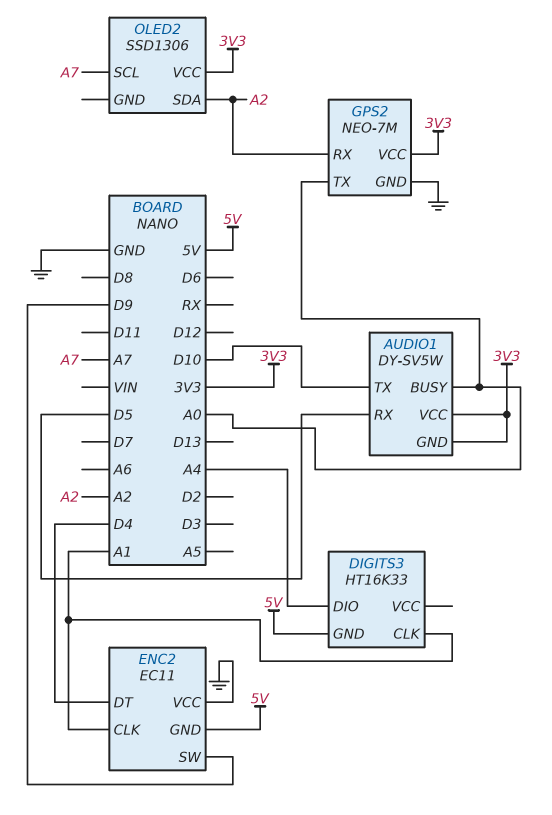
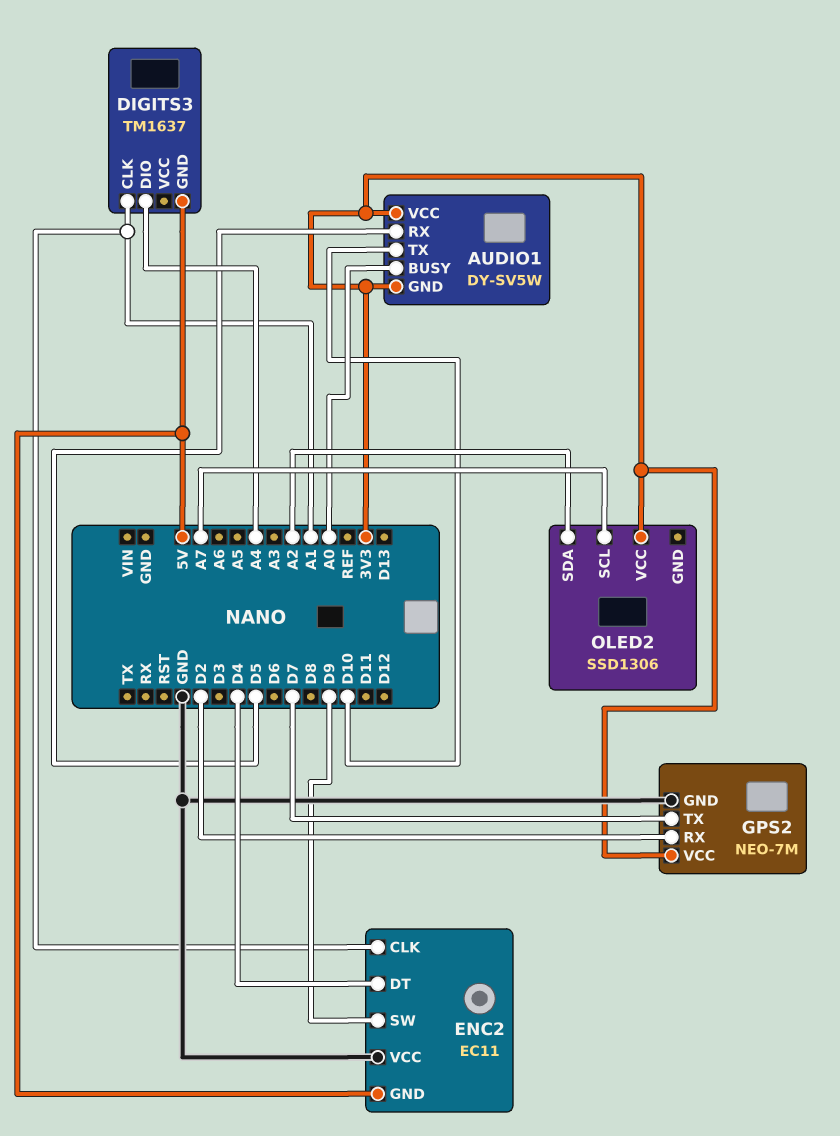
DIGITS3: HT16K33 -> TM1637
GPS2 pin RX: A2 -> D2
GPS2 pin TX: A0 -> D7

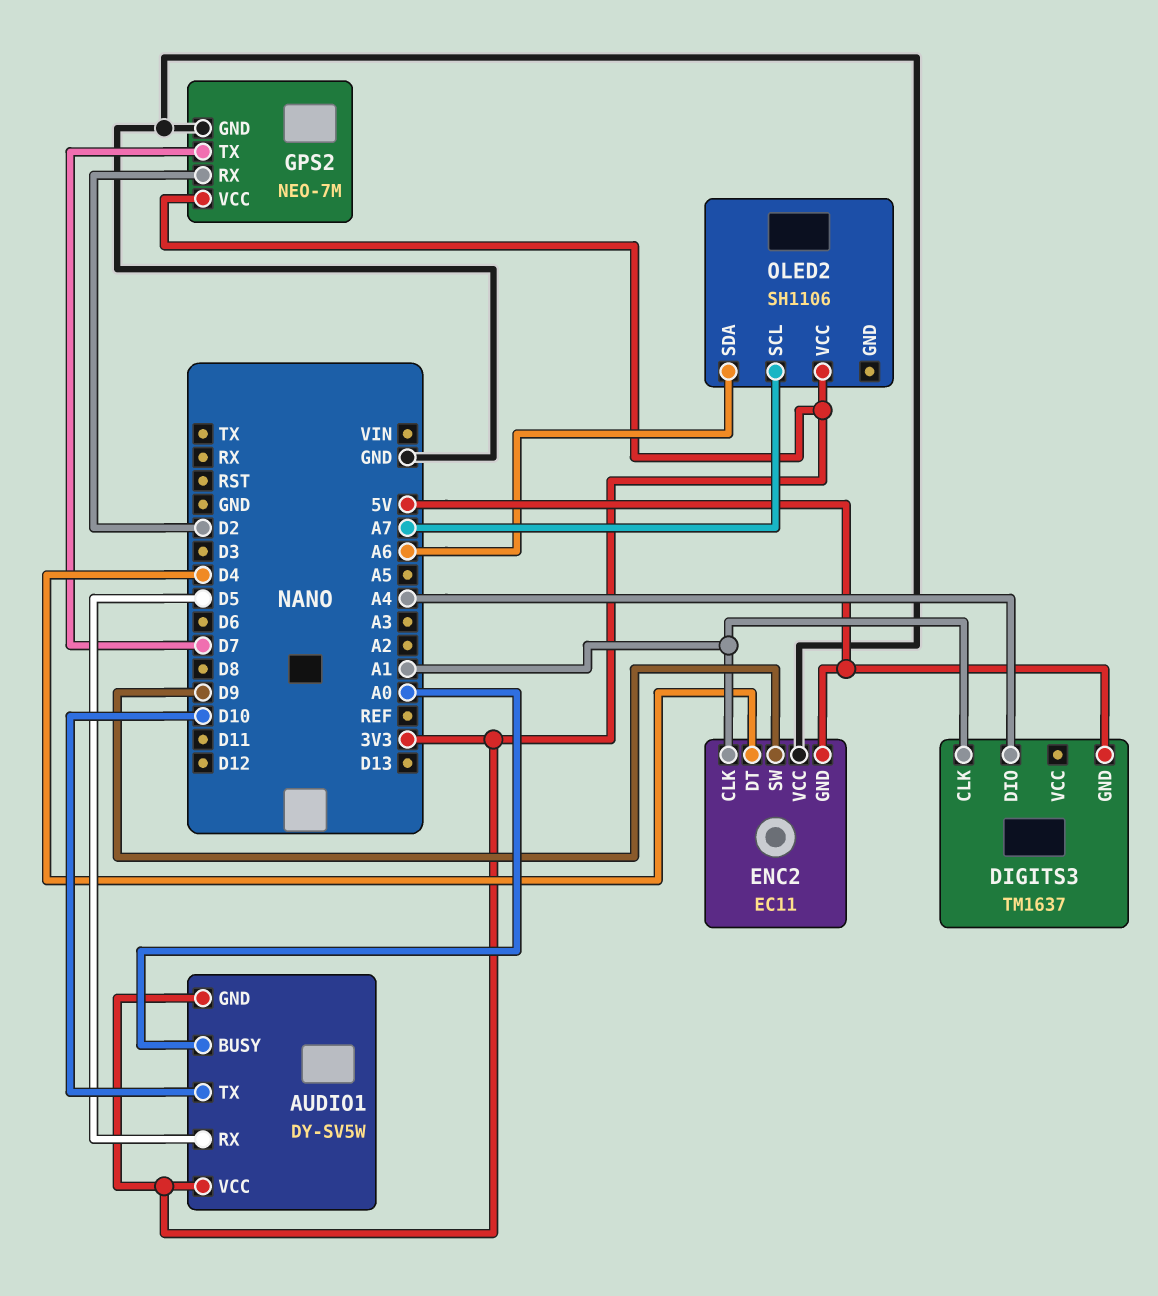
OLED2: SSD1306 -> SH1106
OLED2 pin SDA: A2 -> A6

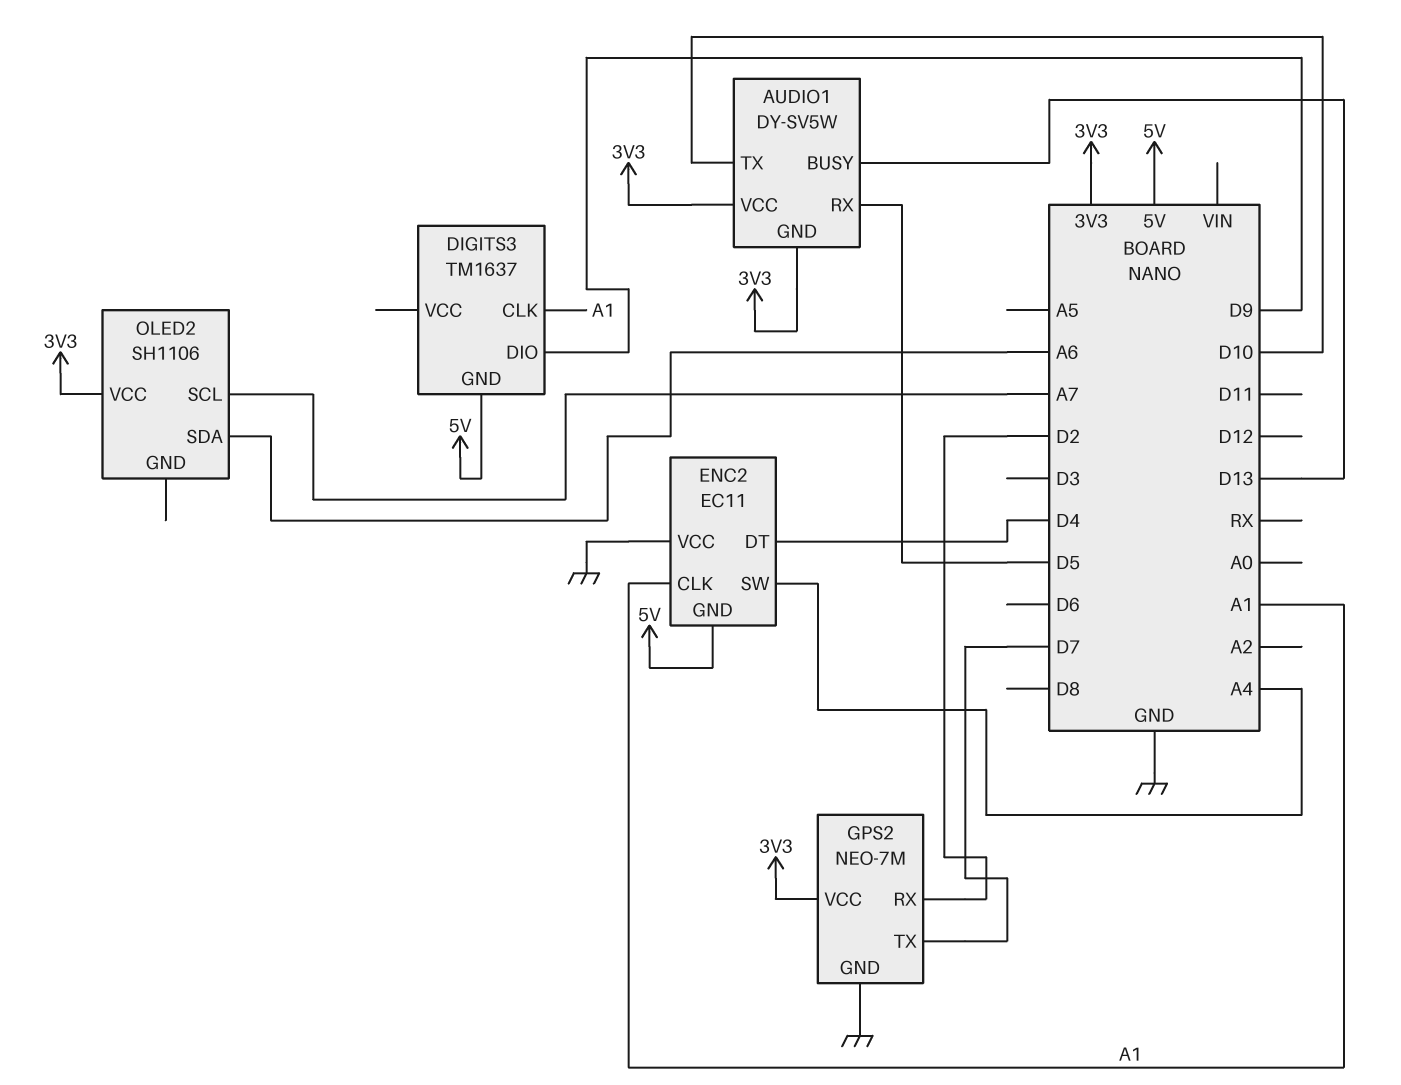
AUDIO1 pin BUSY: A0 -> D13
DIGITS3 pin DIO: A4 -> D9
ENC2 pin SW: D9 -> A4

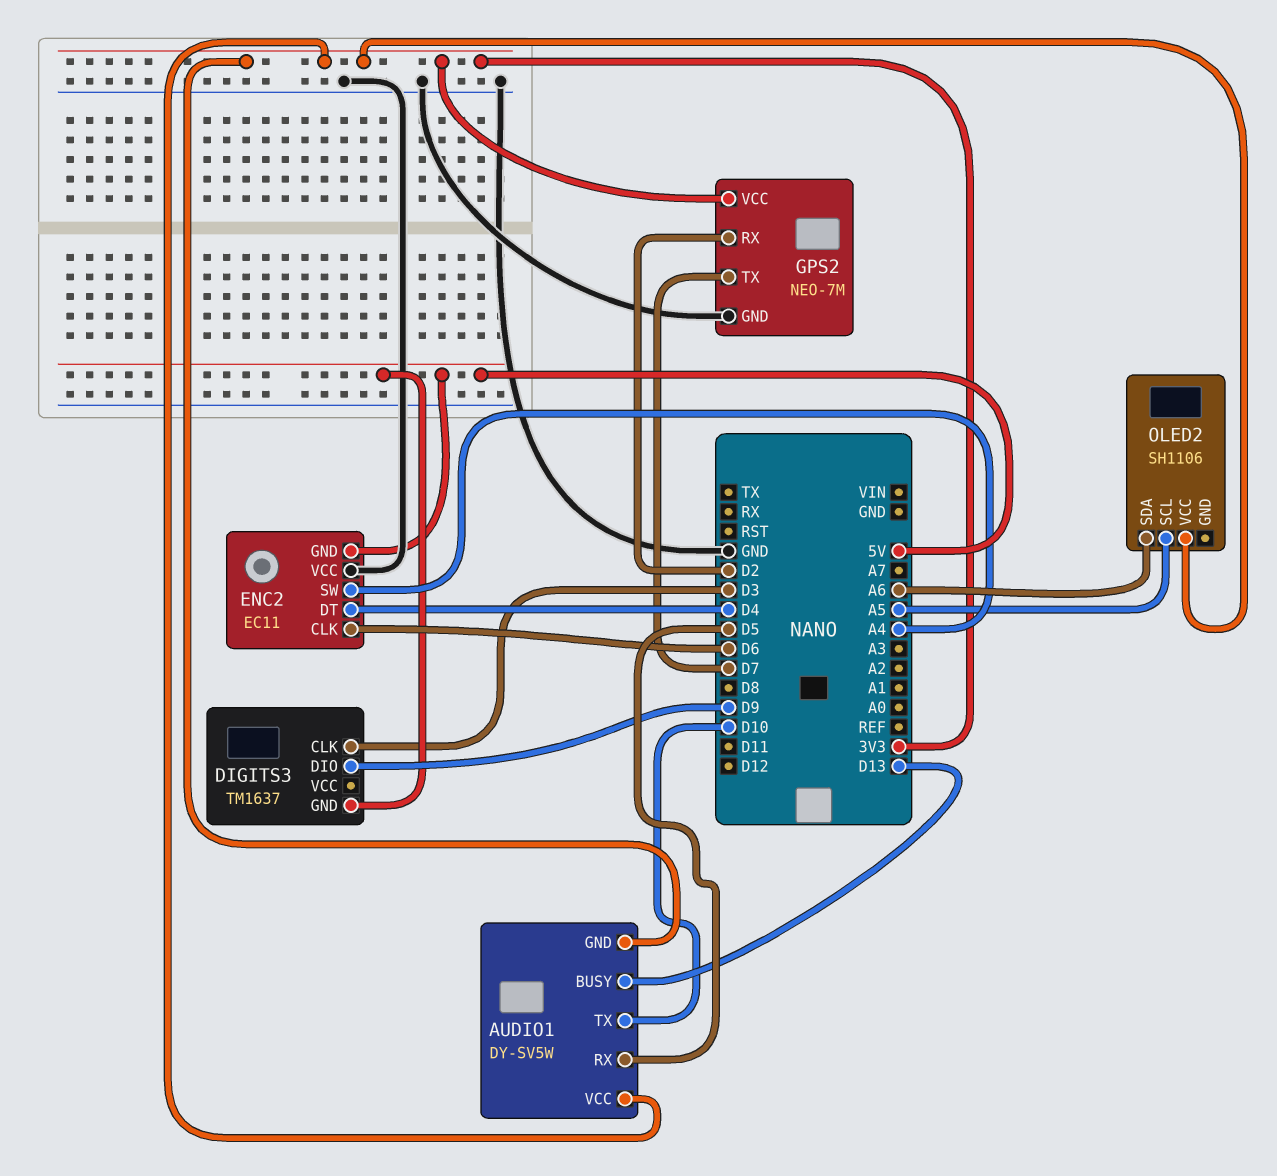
DIGITS3 pin CLK: A1 -> D3
ENC2 pin CLK: A1 -> D6
OLED2 pin SCL: A7 -> A5

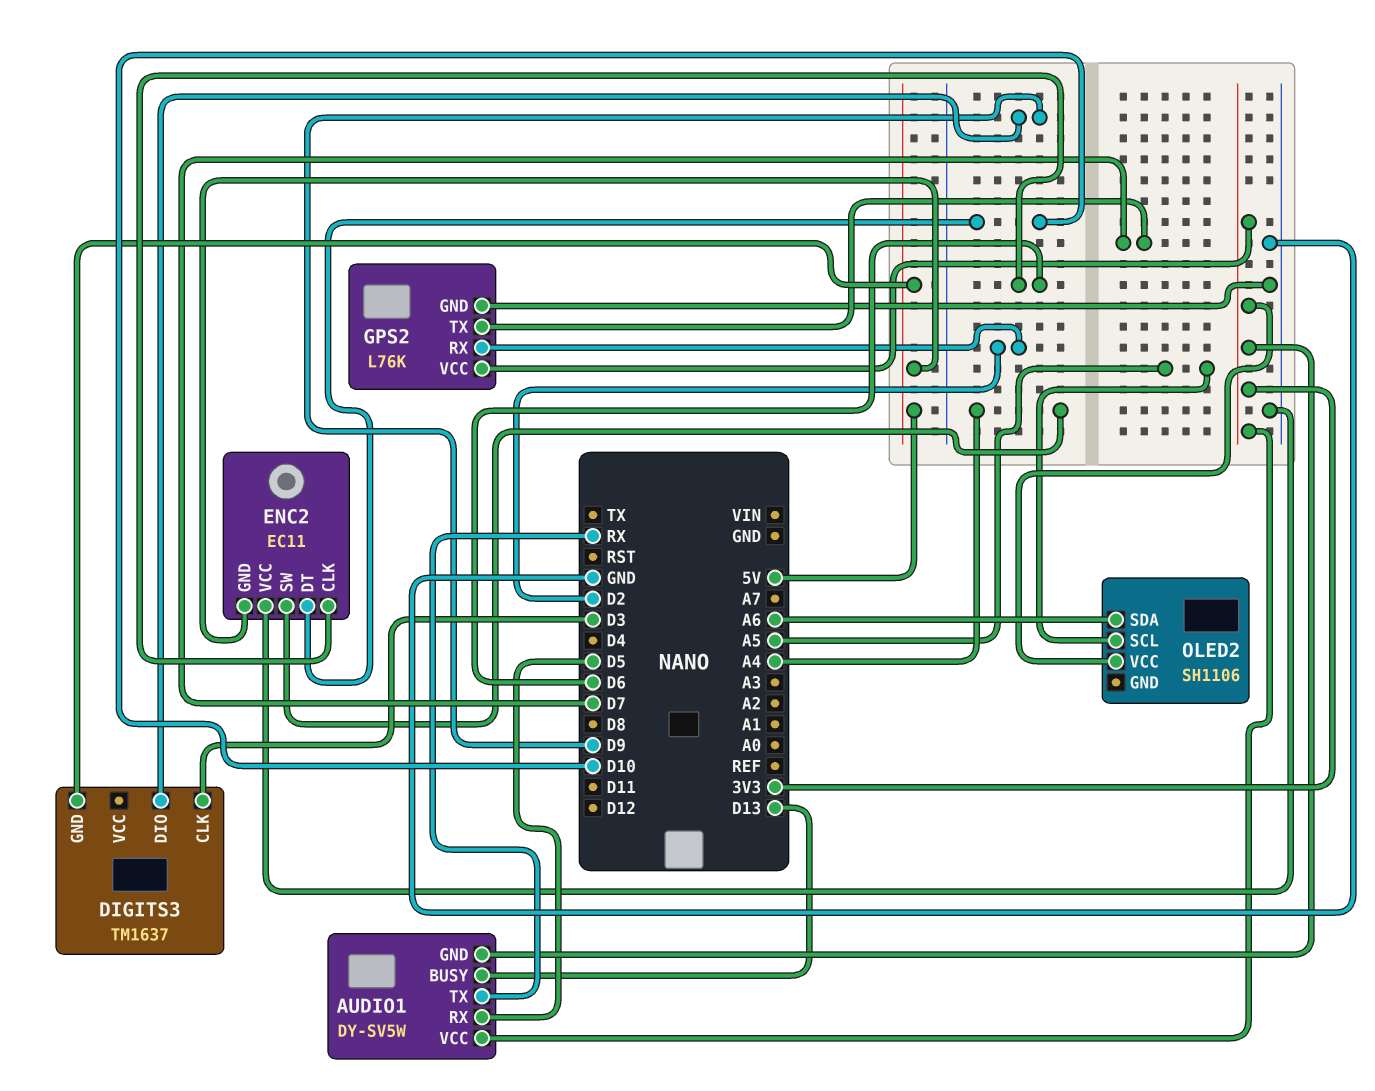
AUDIO1 pin TX: D10 -> RX
ENC2 pin DT: D4 -> D10
GPS2: NEO-7M -> L76K

